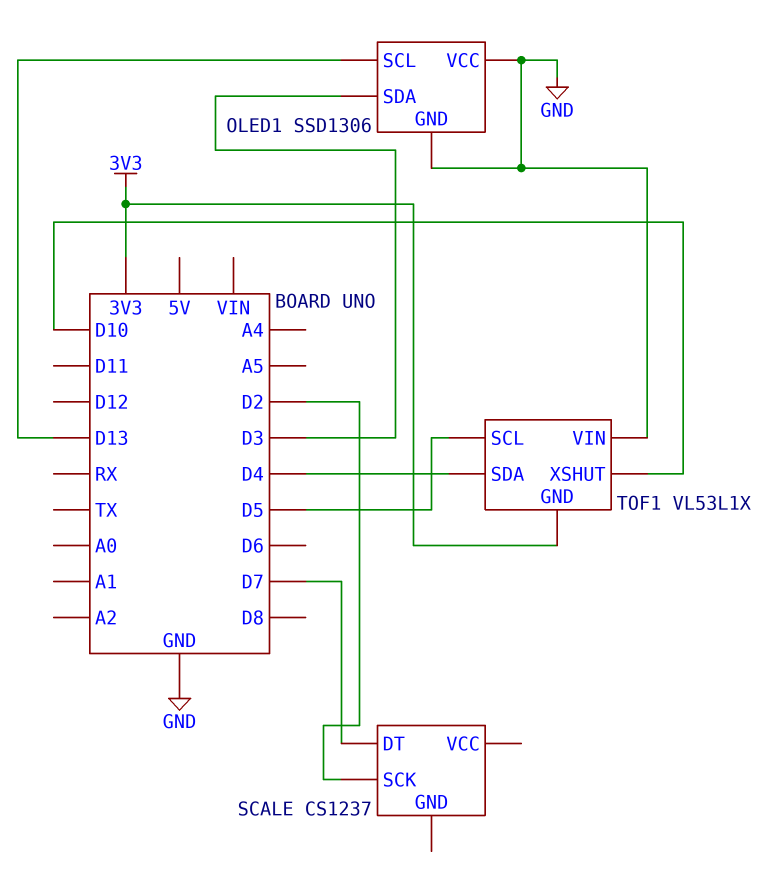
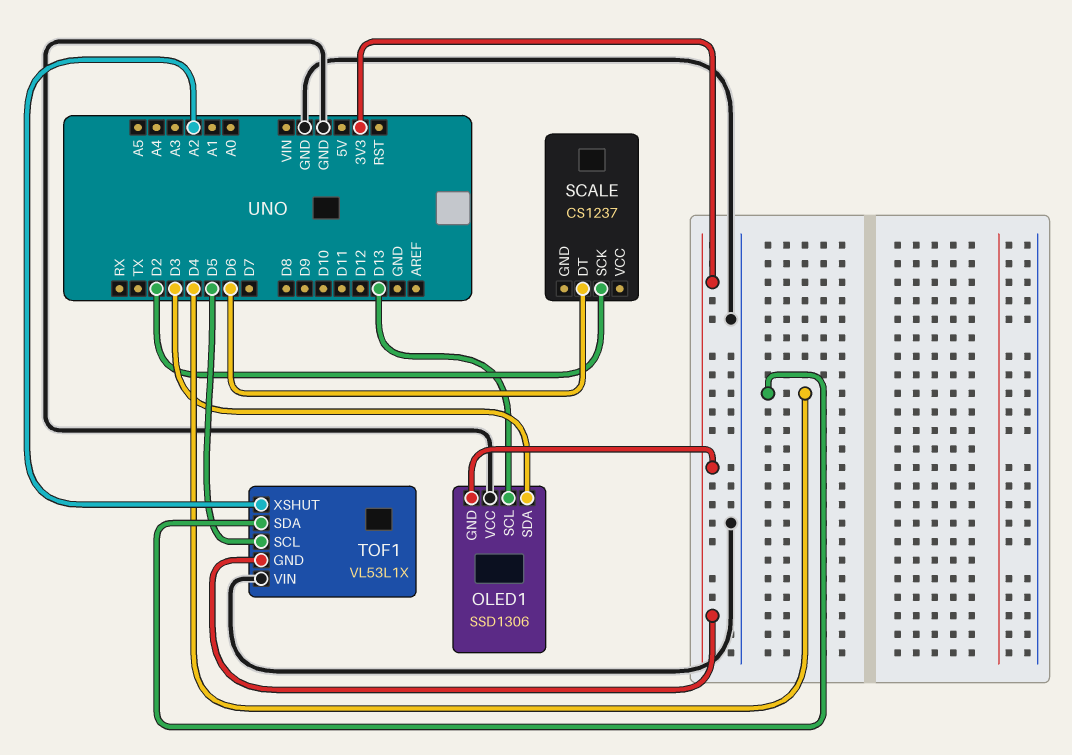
OLED1 pin GND: GND -> 3V3
SCALE pin DT: D7 -> D6
TOF1 pin XSHUT: D10 -> A2

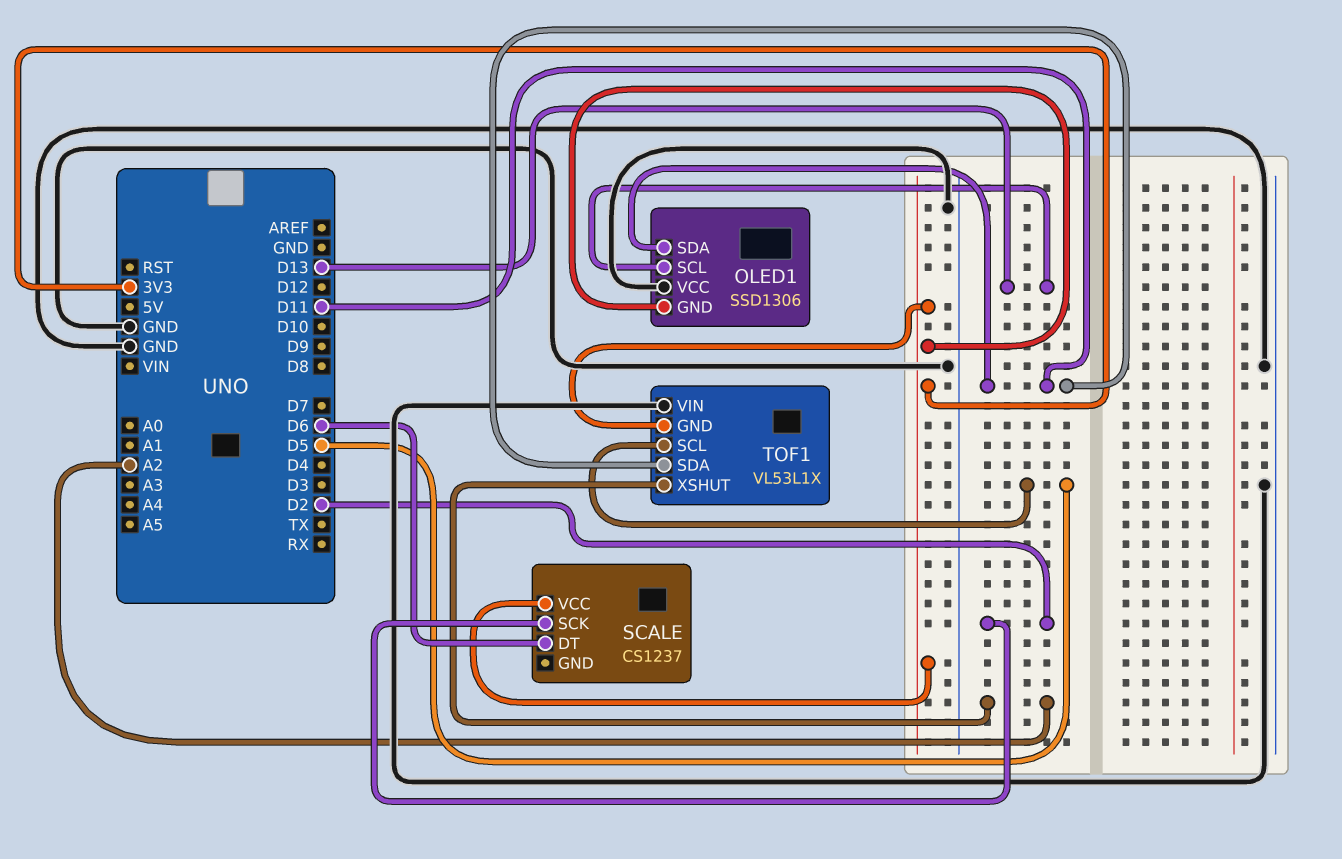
OLED1 pin SDA: D3 -> D11
SCALE pin VCC: none -> 3V3
TOF1 pin SDA: D4 -> D11

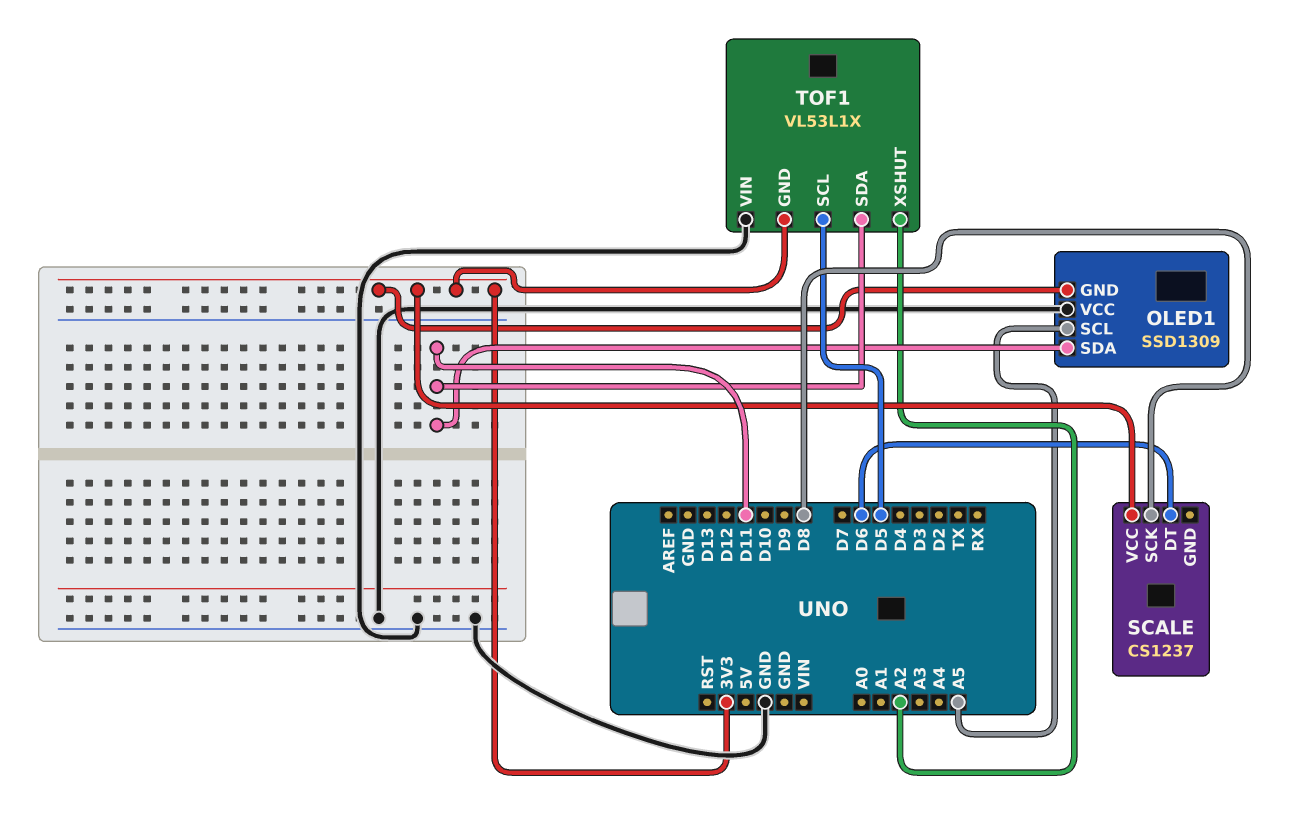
OLED1: SSD1306 -> SSD1309
OLED1 pin SCL: D13 -> A5
SCALE pin SCK: D2 -> D8

